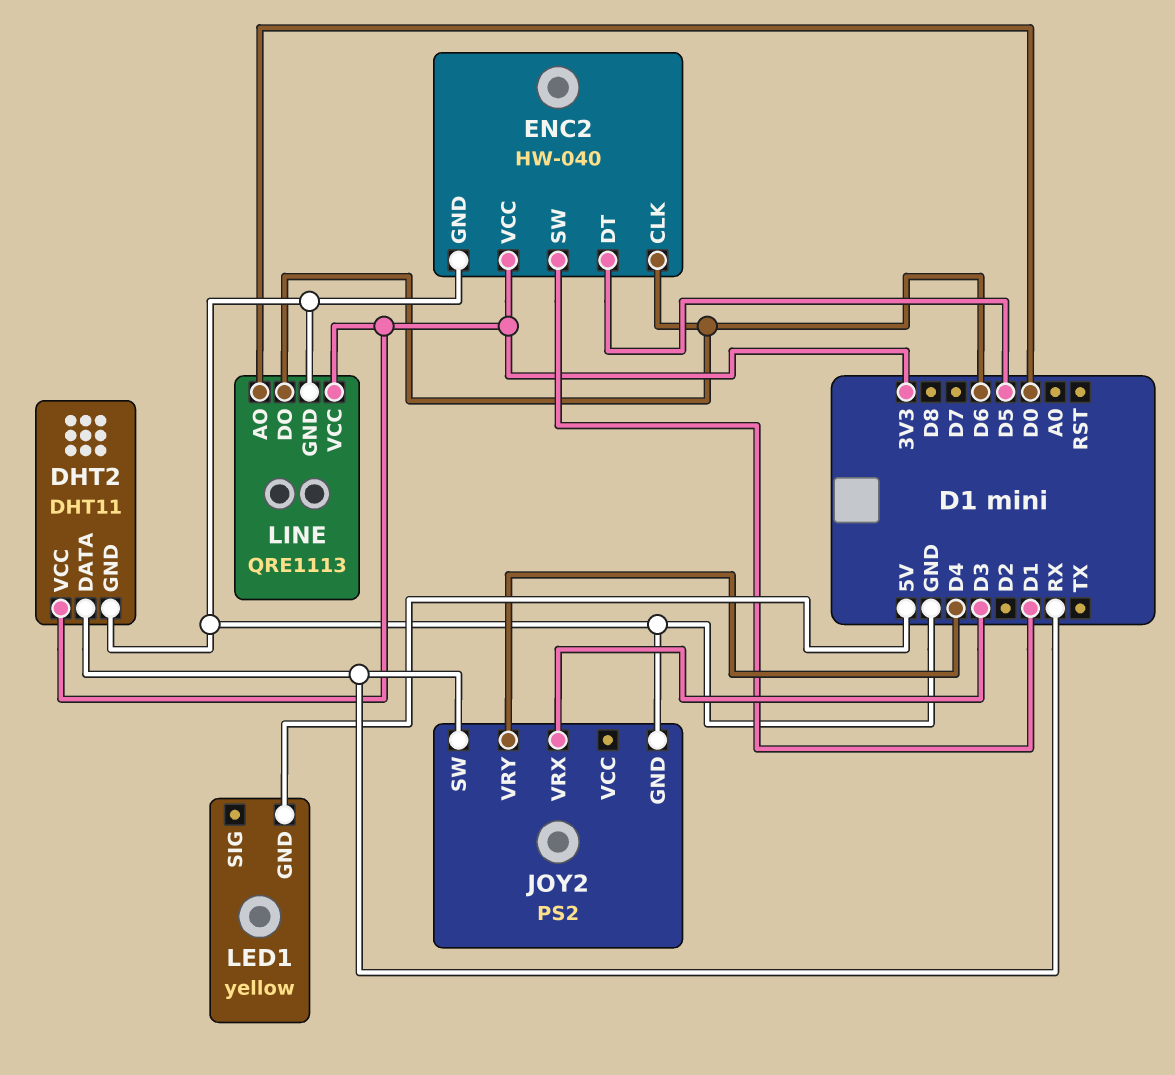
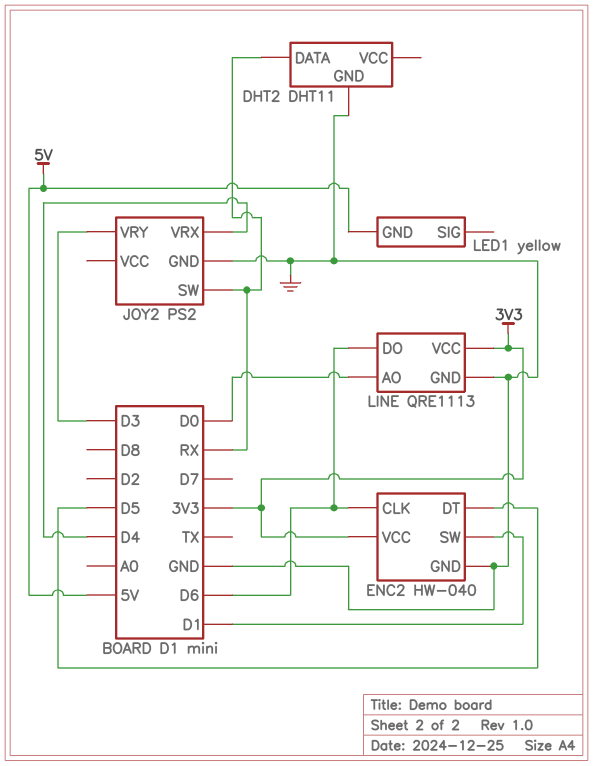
DHT2 pin VCC: 3V3 -> none
JOY2 pin VRX: D3 -> D4
JOY2 pin VRY: D4 -> D3

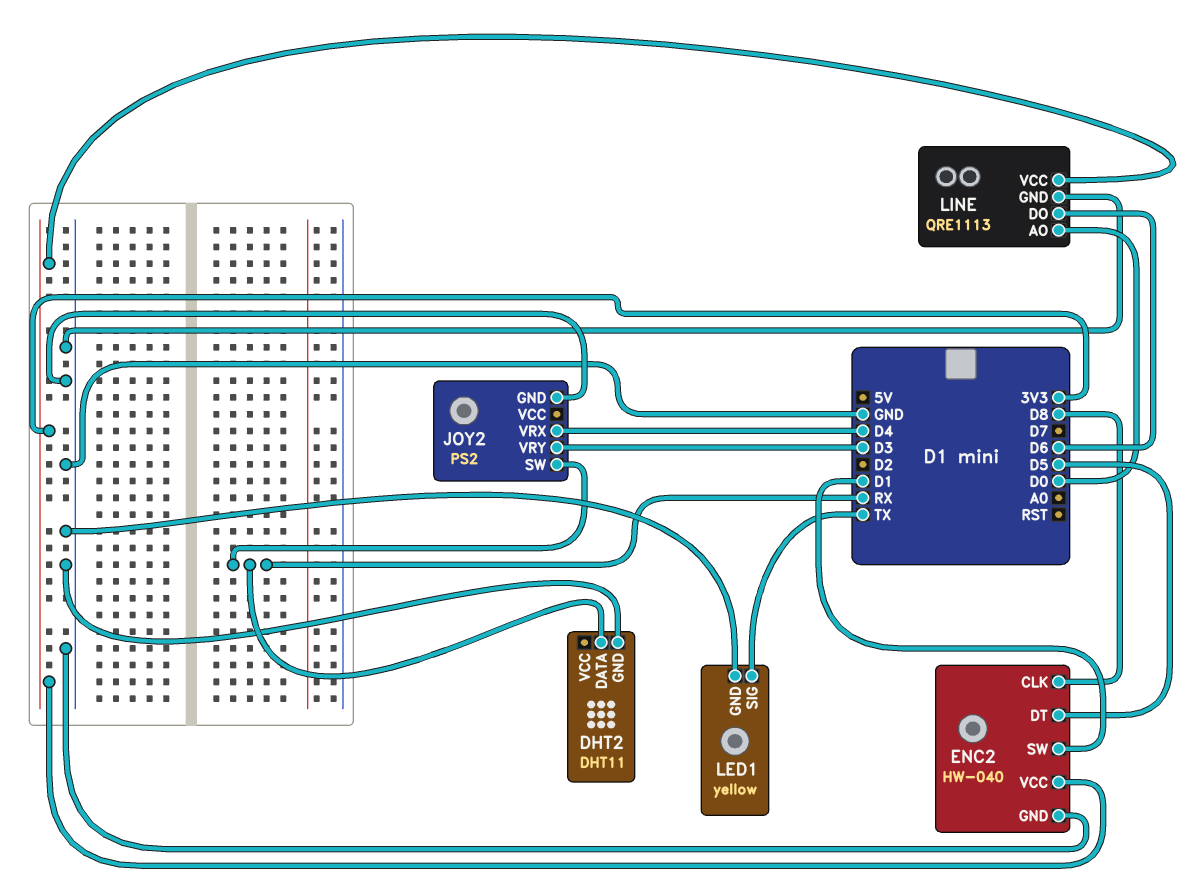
ENC2 pin CLK: D6 -> D8
LED1 pin GND: 5V -> GND
LED1 pin SIG: none -> TX

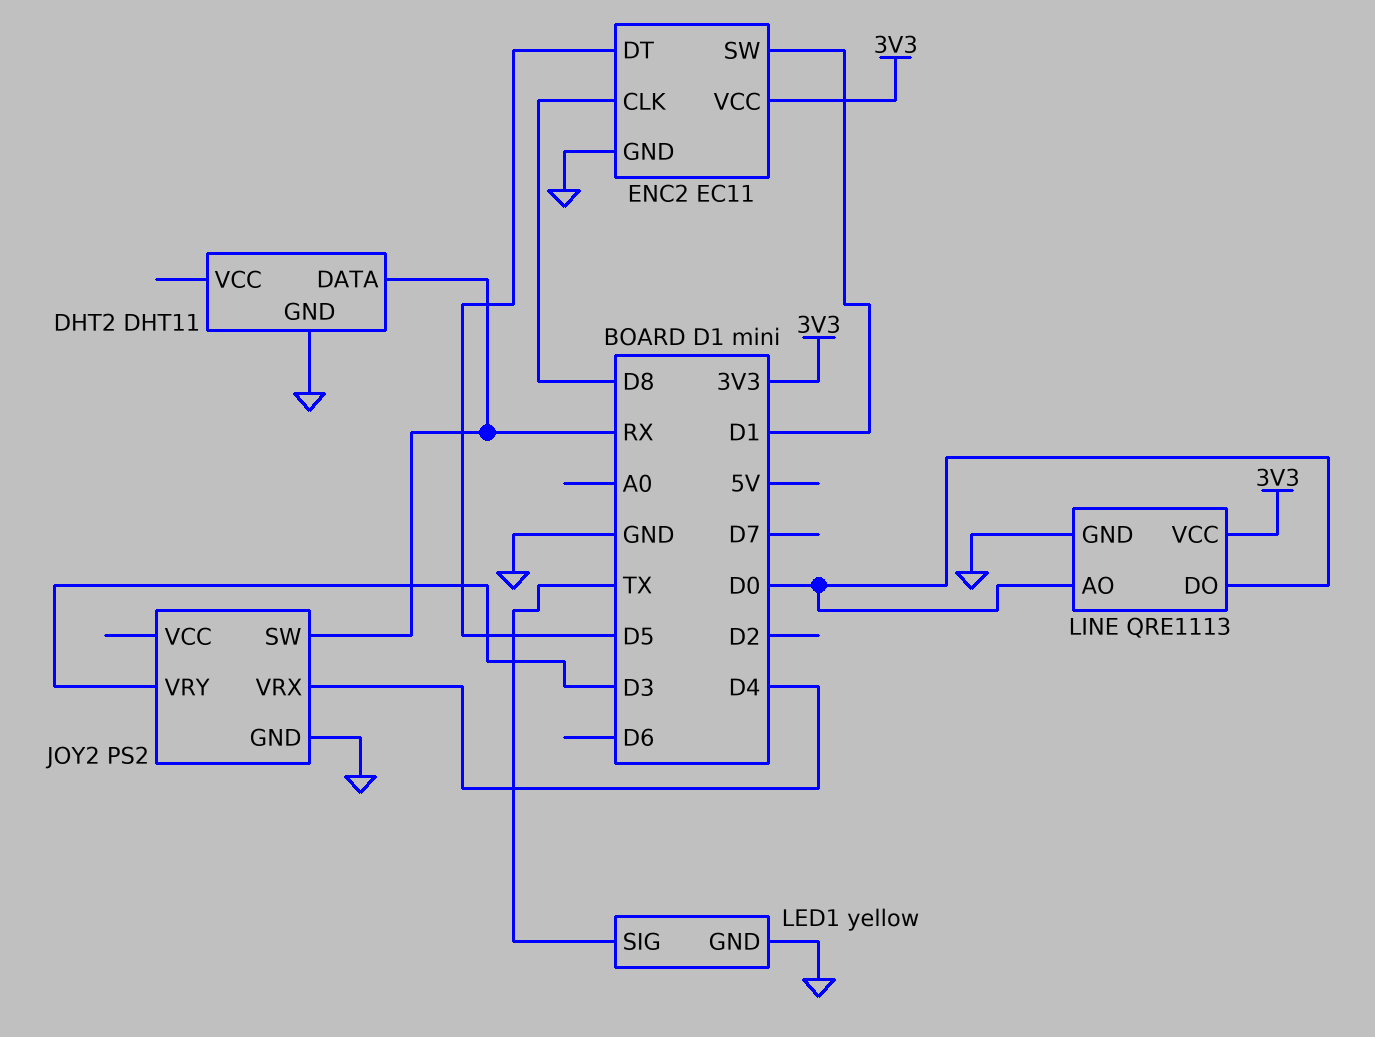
ENC2: HW-040 -> EC11
LINE pin DO: D6 -> D0

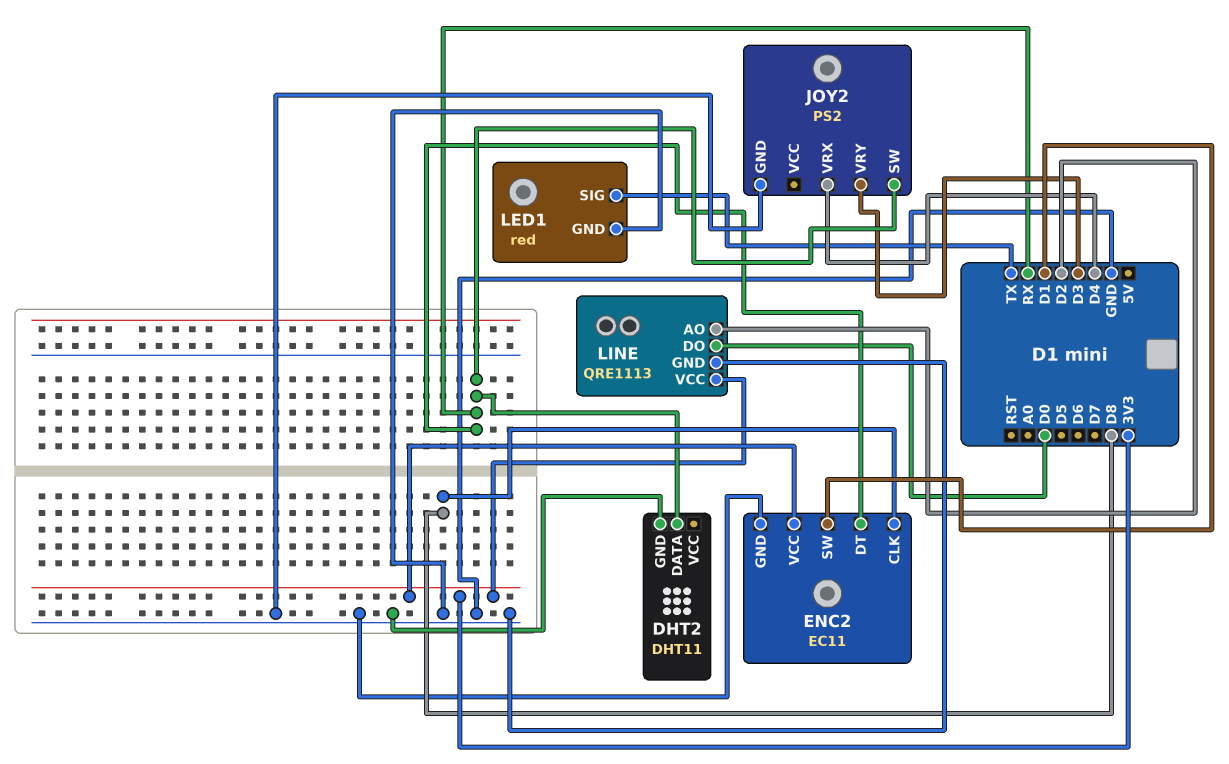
ENC2 pin DT: D5 -> RX
LED1: yellow -> red
LINE pin AO: D0 -> D2

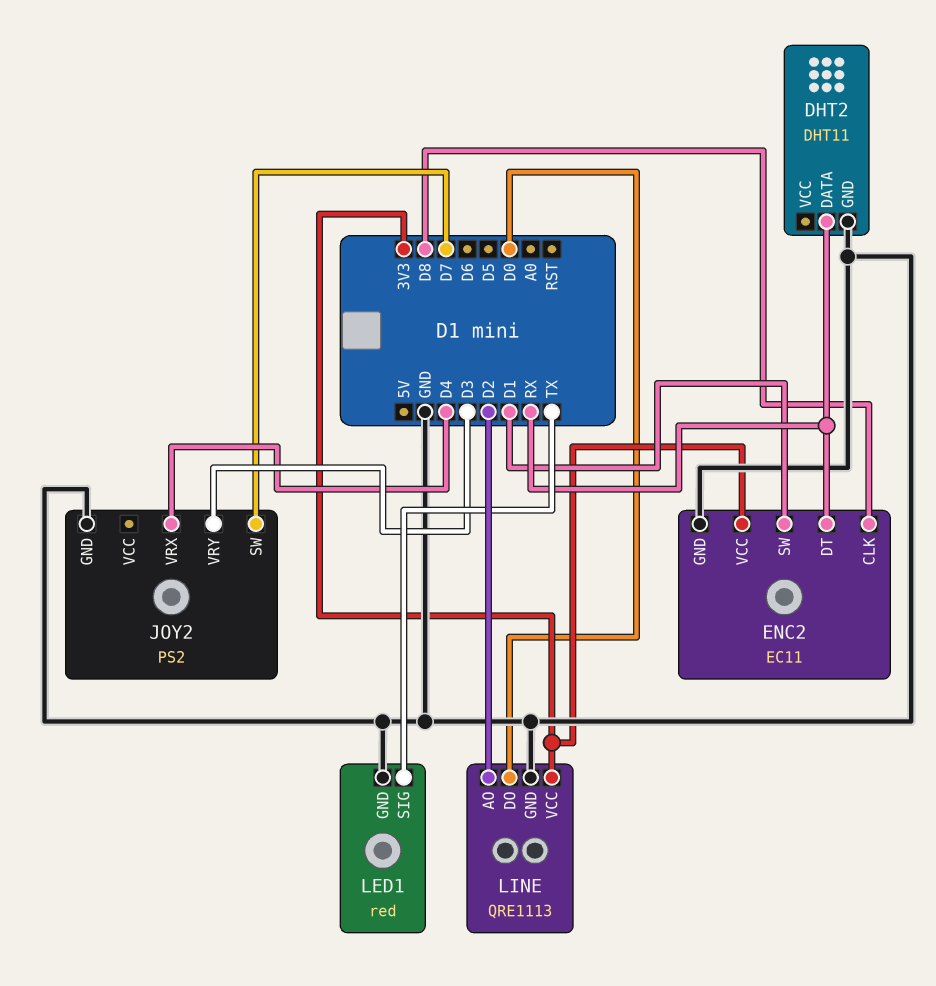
JOY2 pin SW: RX -> D7

